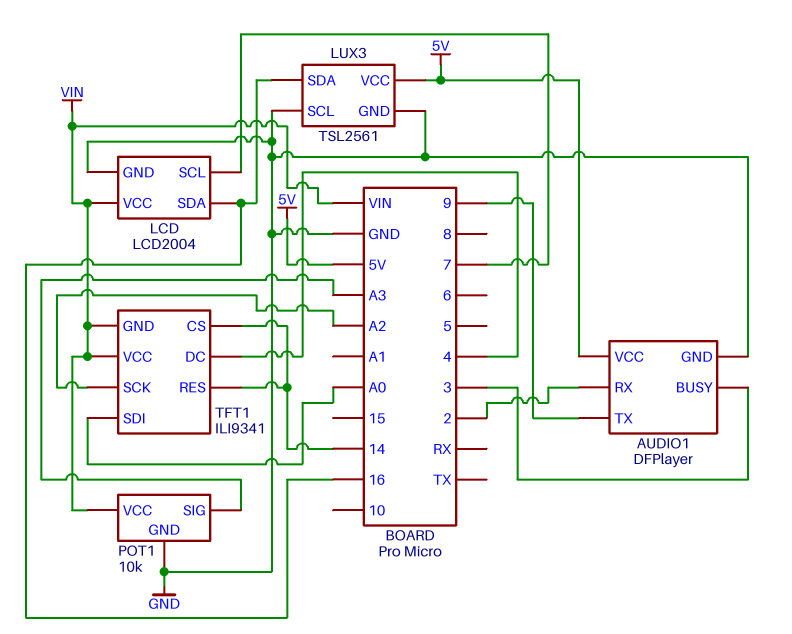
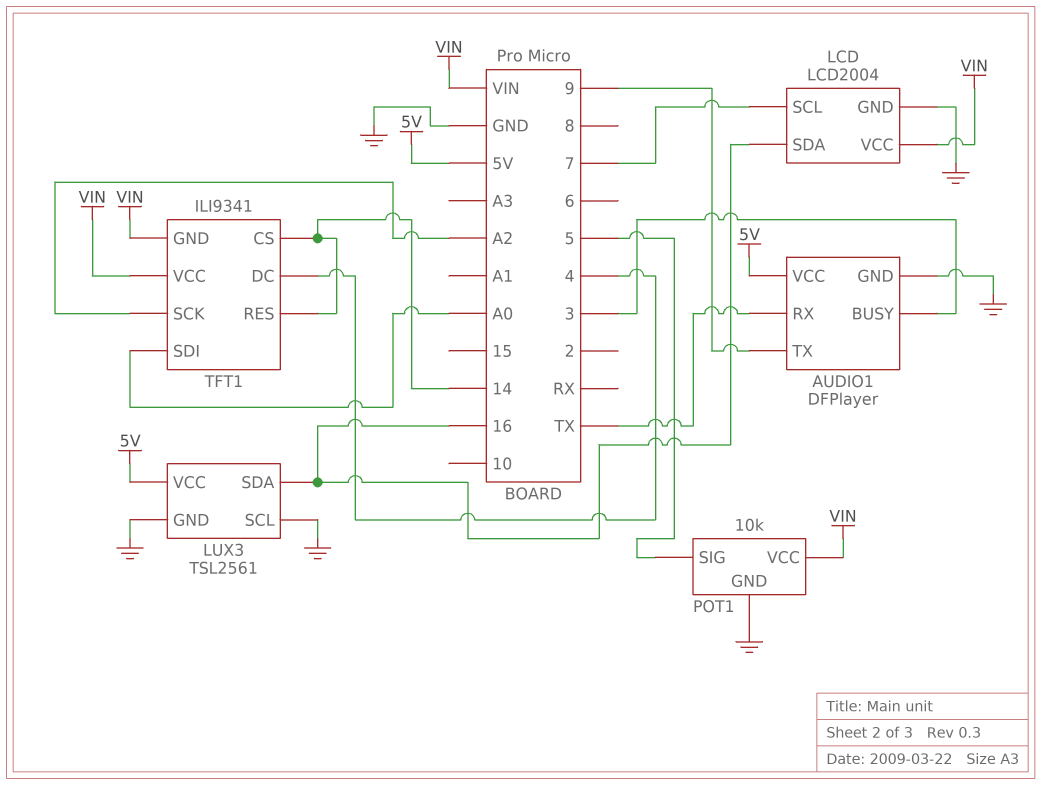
AUDIO1 pin RX: 2 -> TX
POT1 pin SIG: A3 -> 5

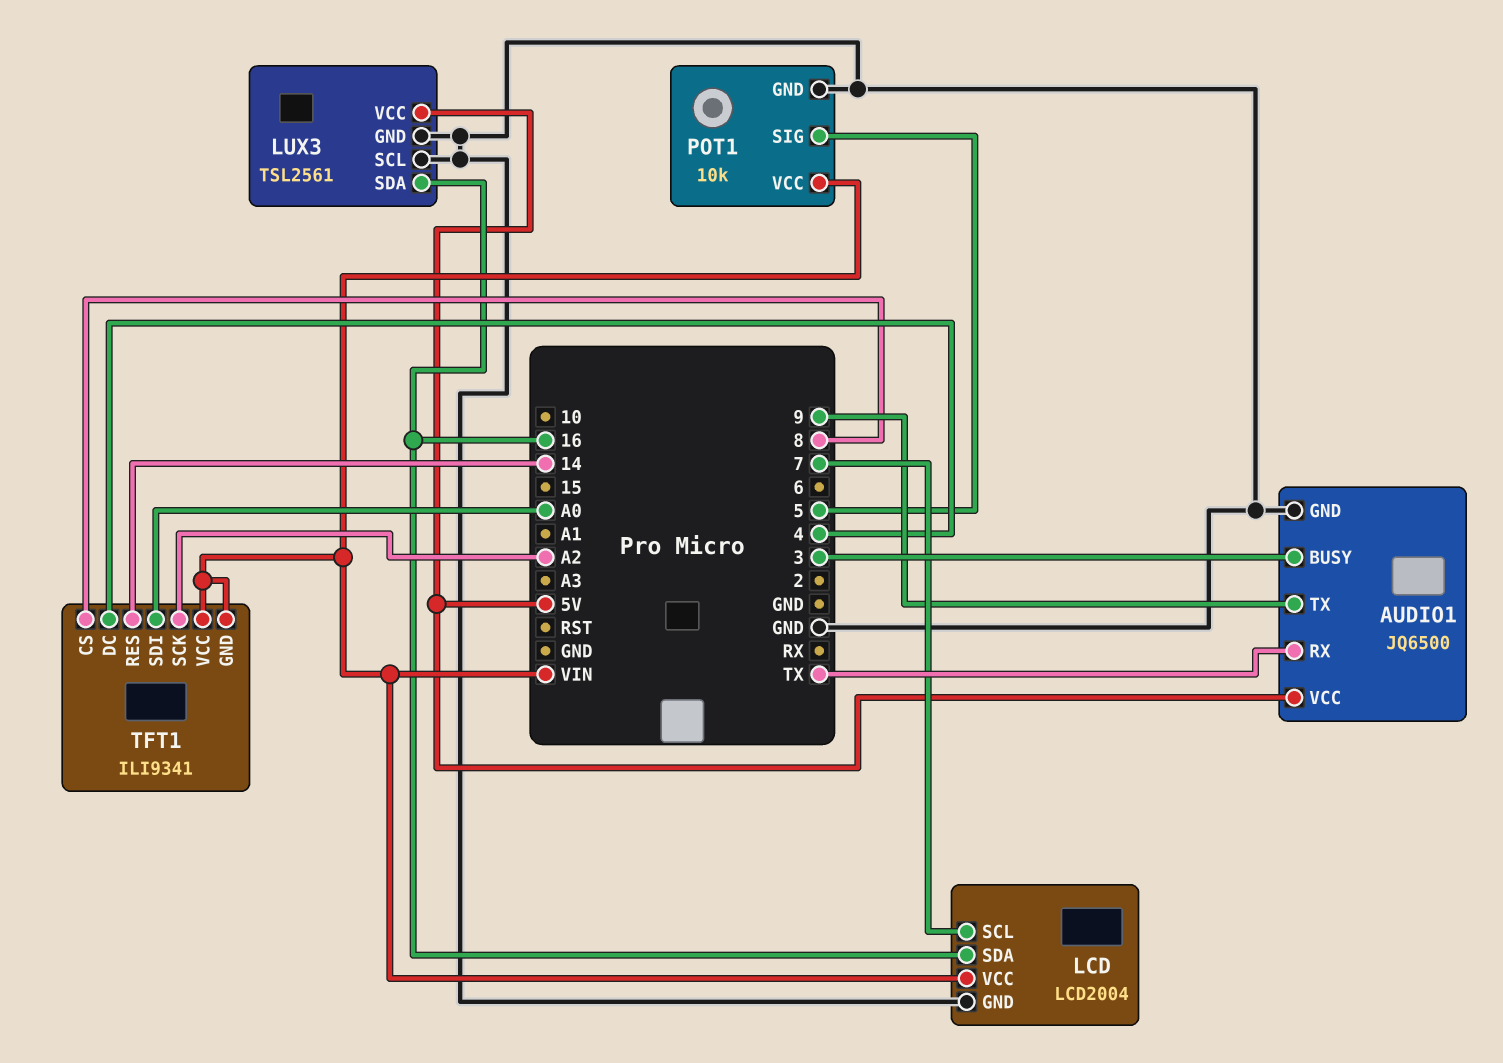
AUDIO1: DFPlayer -> JQ6500
TFT1 pin CS: 14 -> 8

